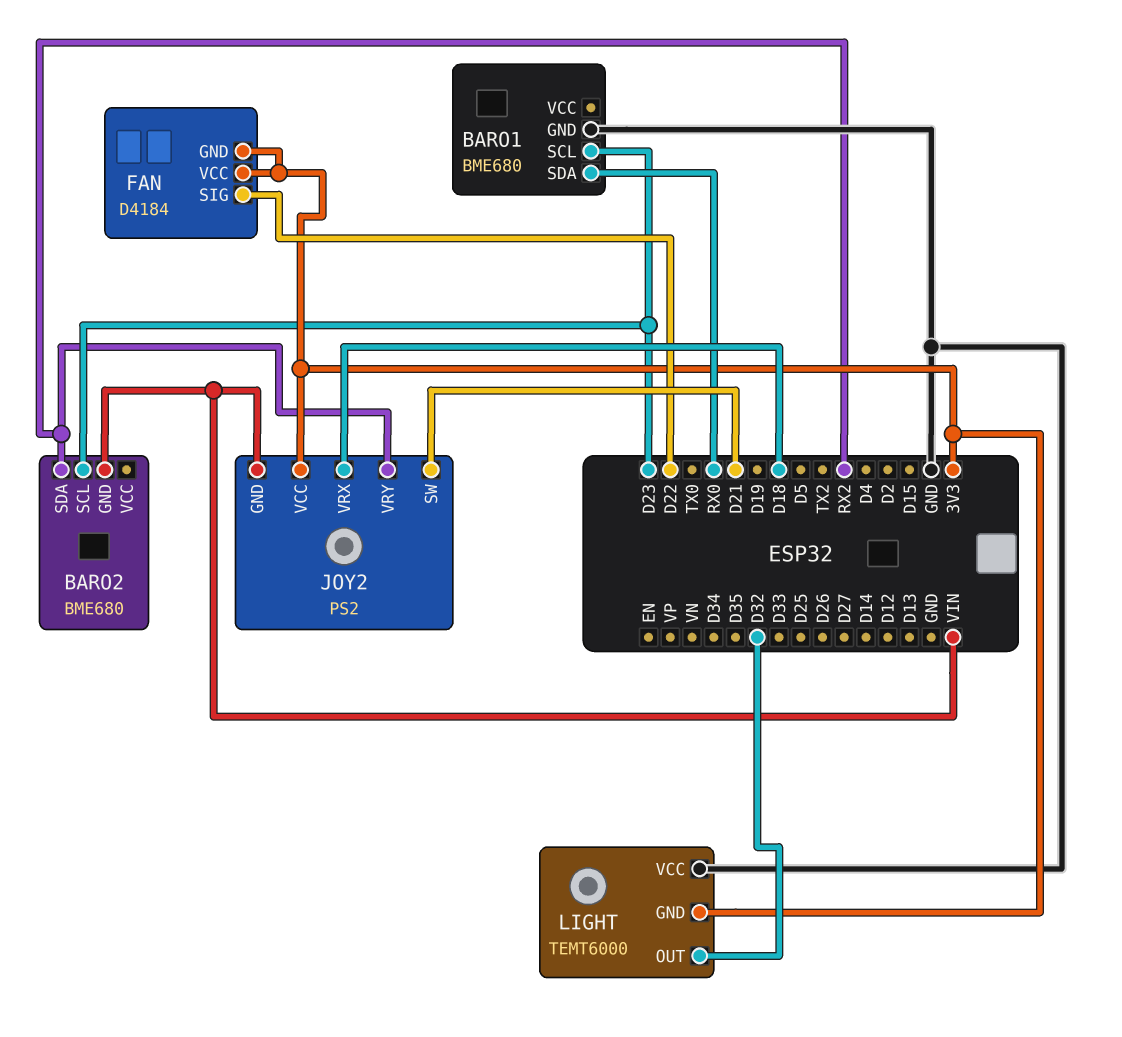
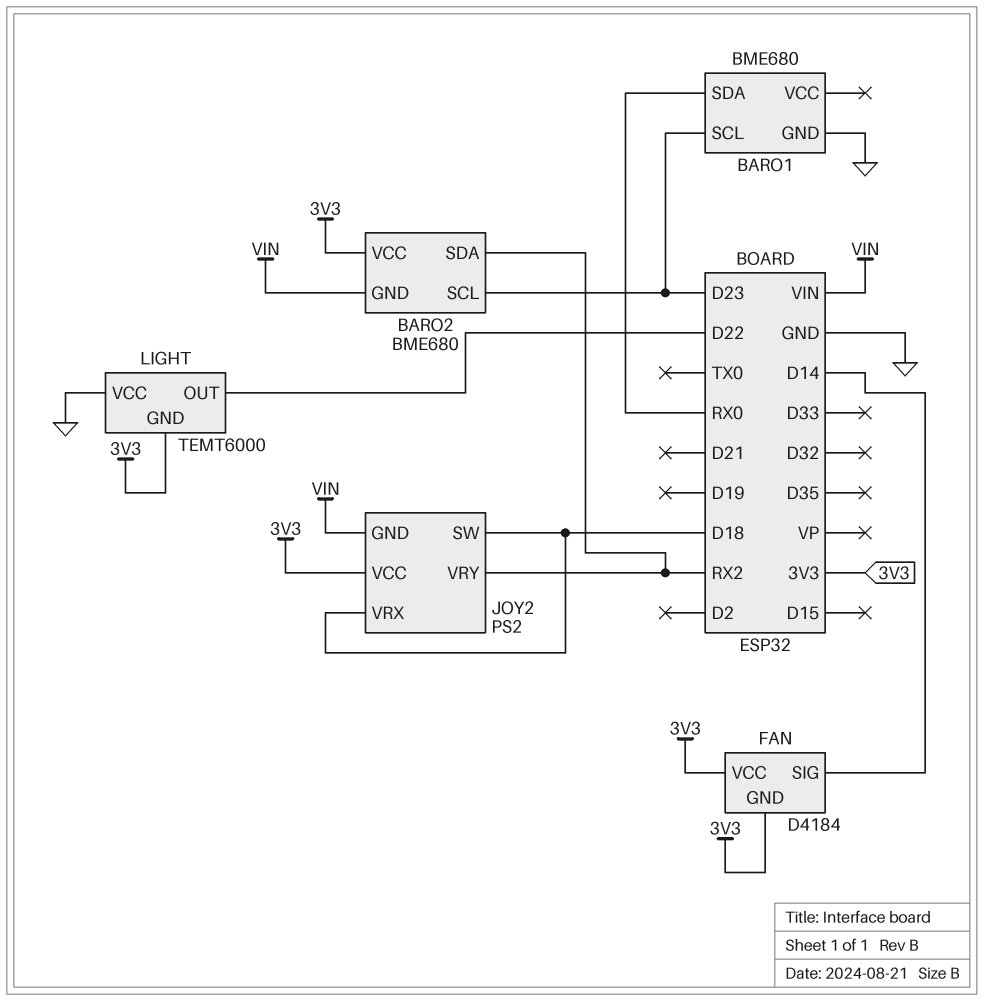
BARO2 pin VCC: none -> 3V3
FAN pin SIG: D22 -> D14
JOY2 pin SW: D21 -> D18
LIGHT pin OUT: D32 -> D22

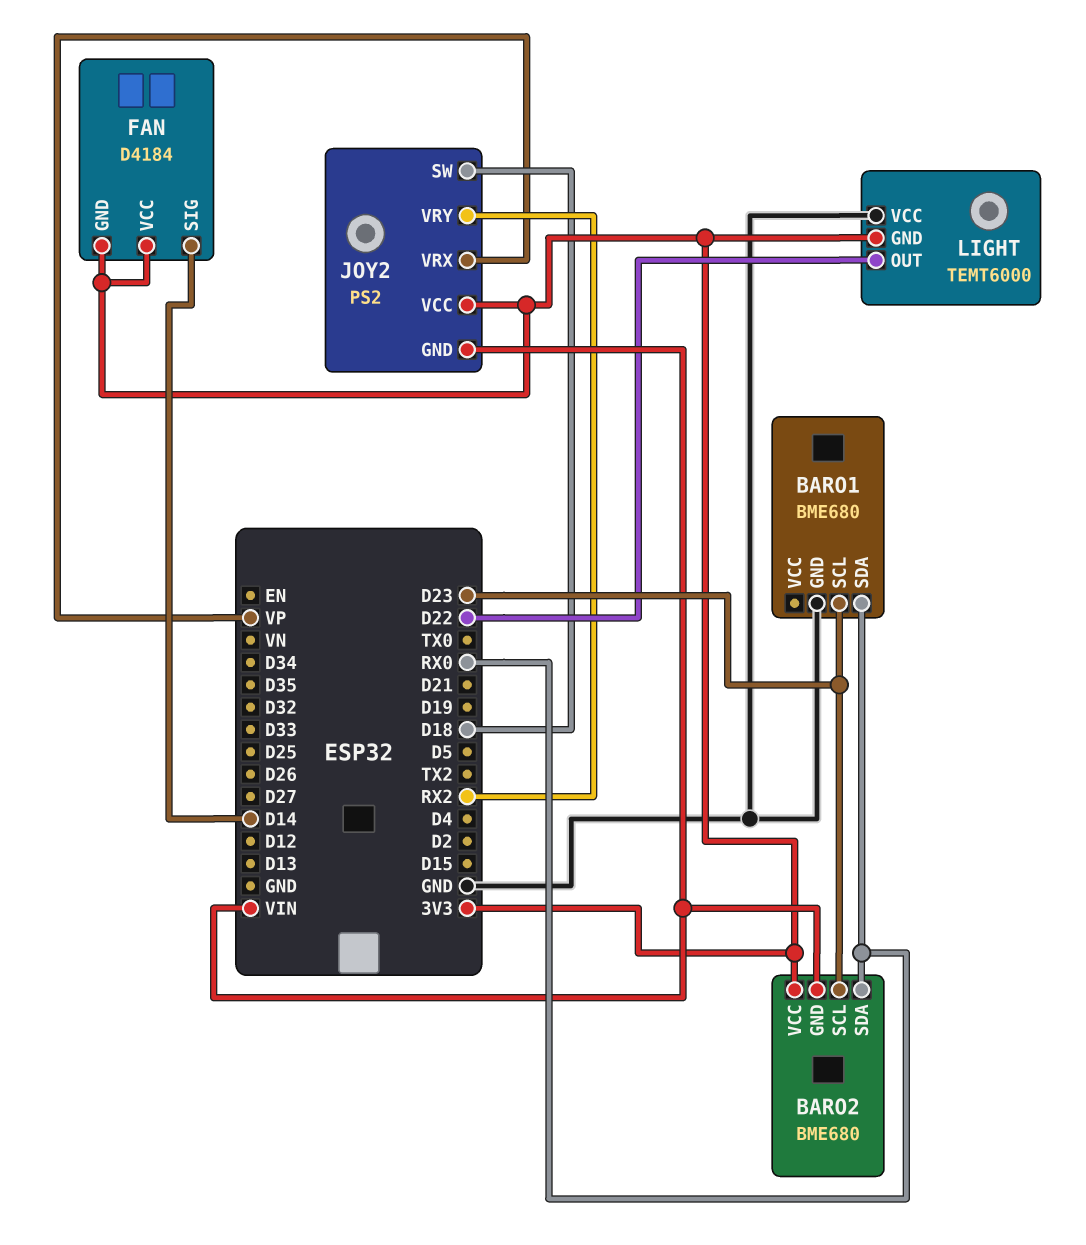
BARO2 pin SDA: RX2 -> RX0
JOY2 pin VRX: D18 -> VP

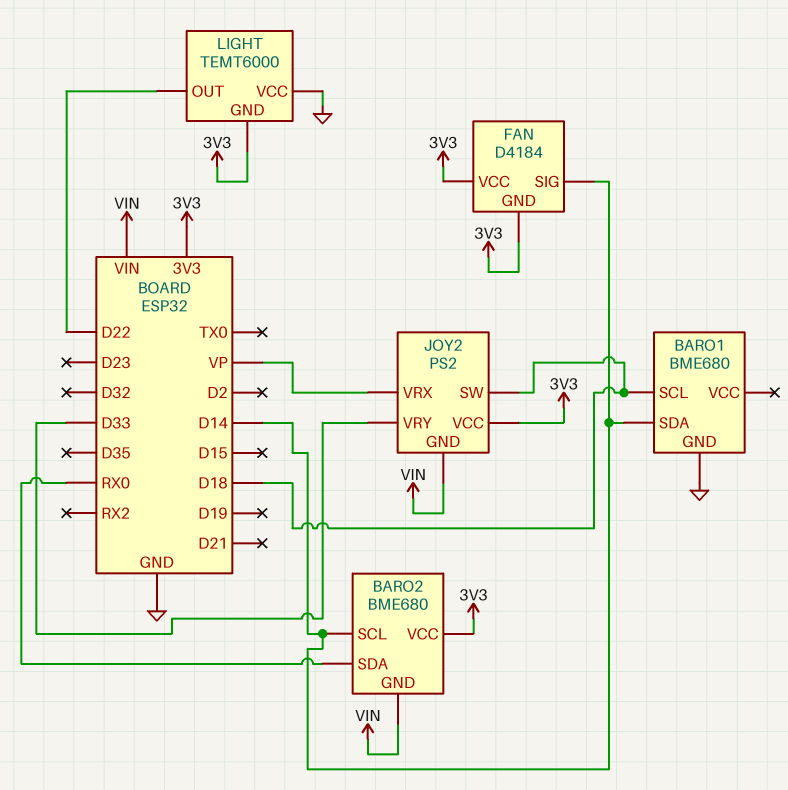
BARO1 pin SCL: D23 -> D18
BARO1 pin SDA: RX0 -> D14
BARO2 pin SCL: D23 -> D14
JOY2 pin VRY: RX2 -> D33

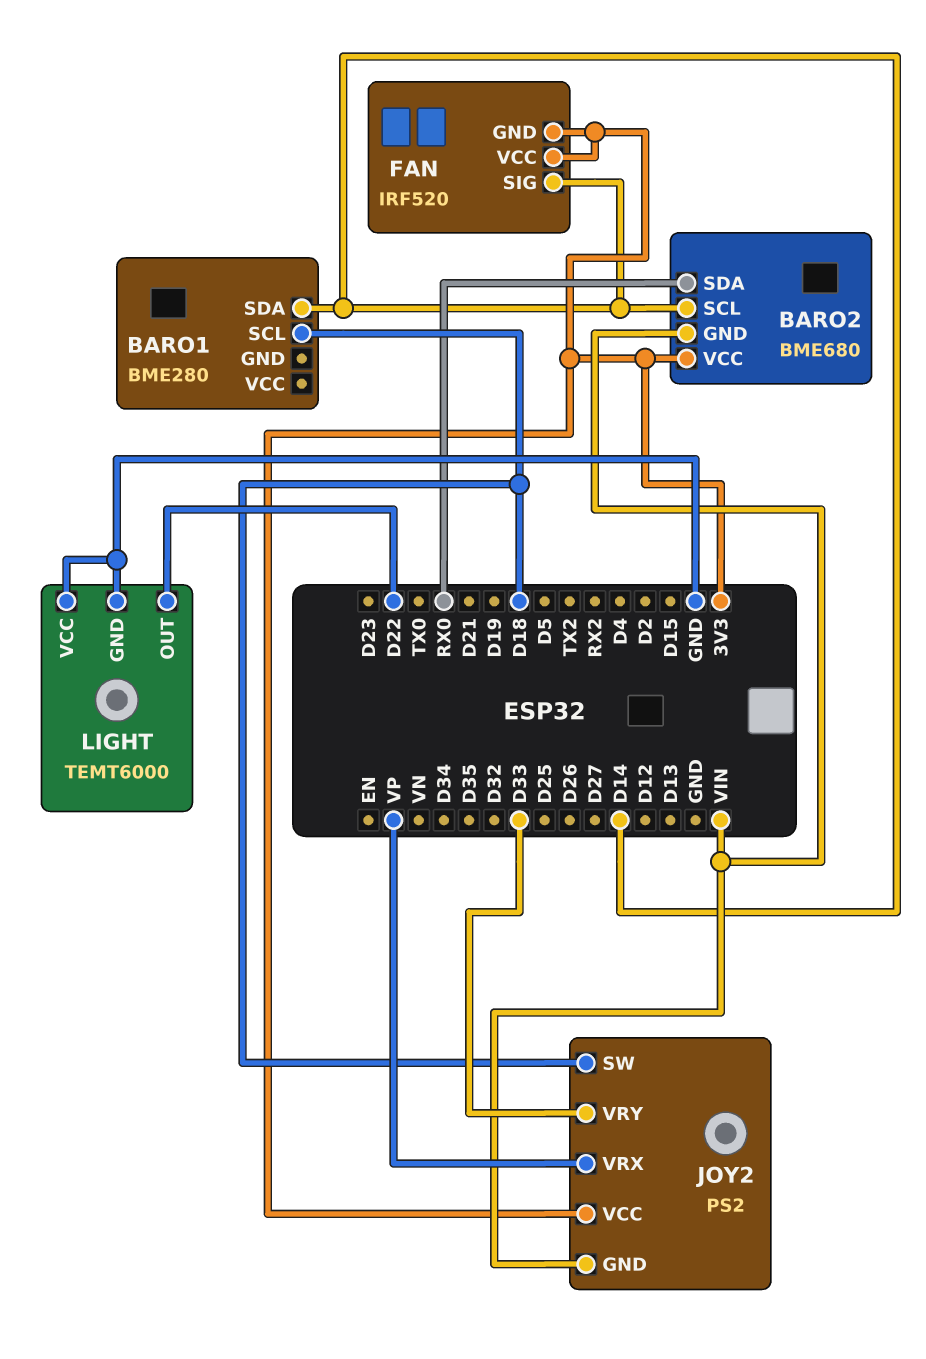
BARO1: BME680 -> BME280
BARO1 pin GND: GND -> none
FAN: D4184 -> IRF520
LIGHT pin GND: 3V3 -> GND

